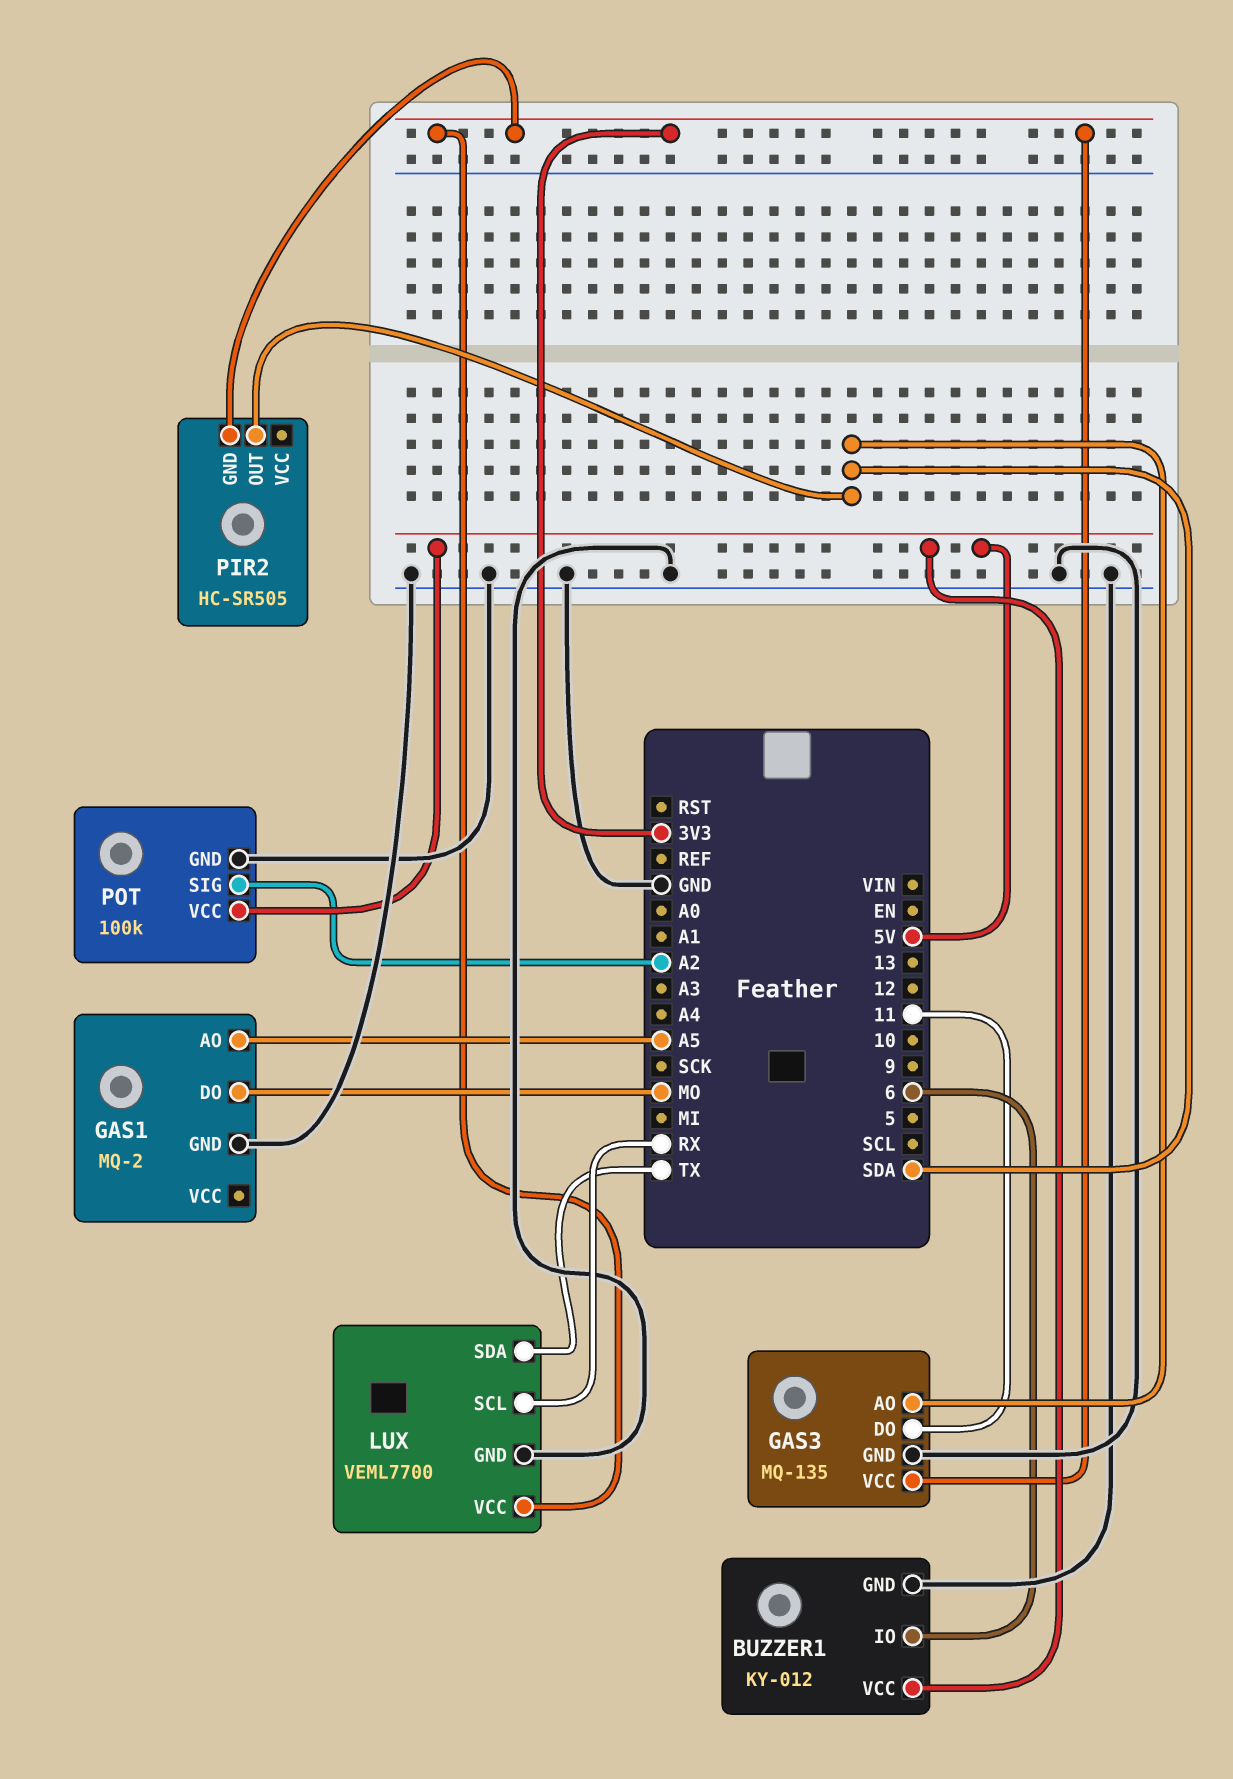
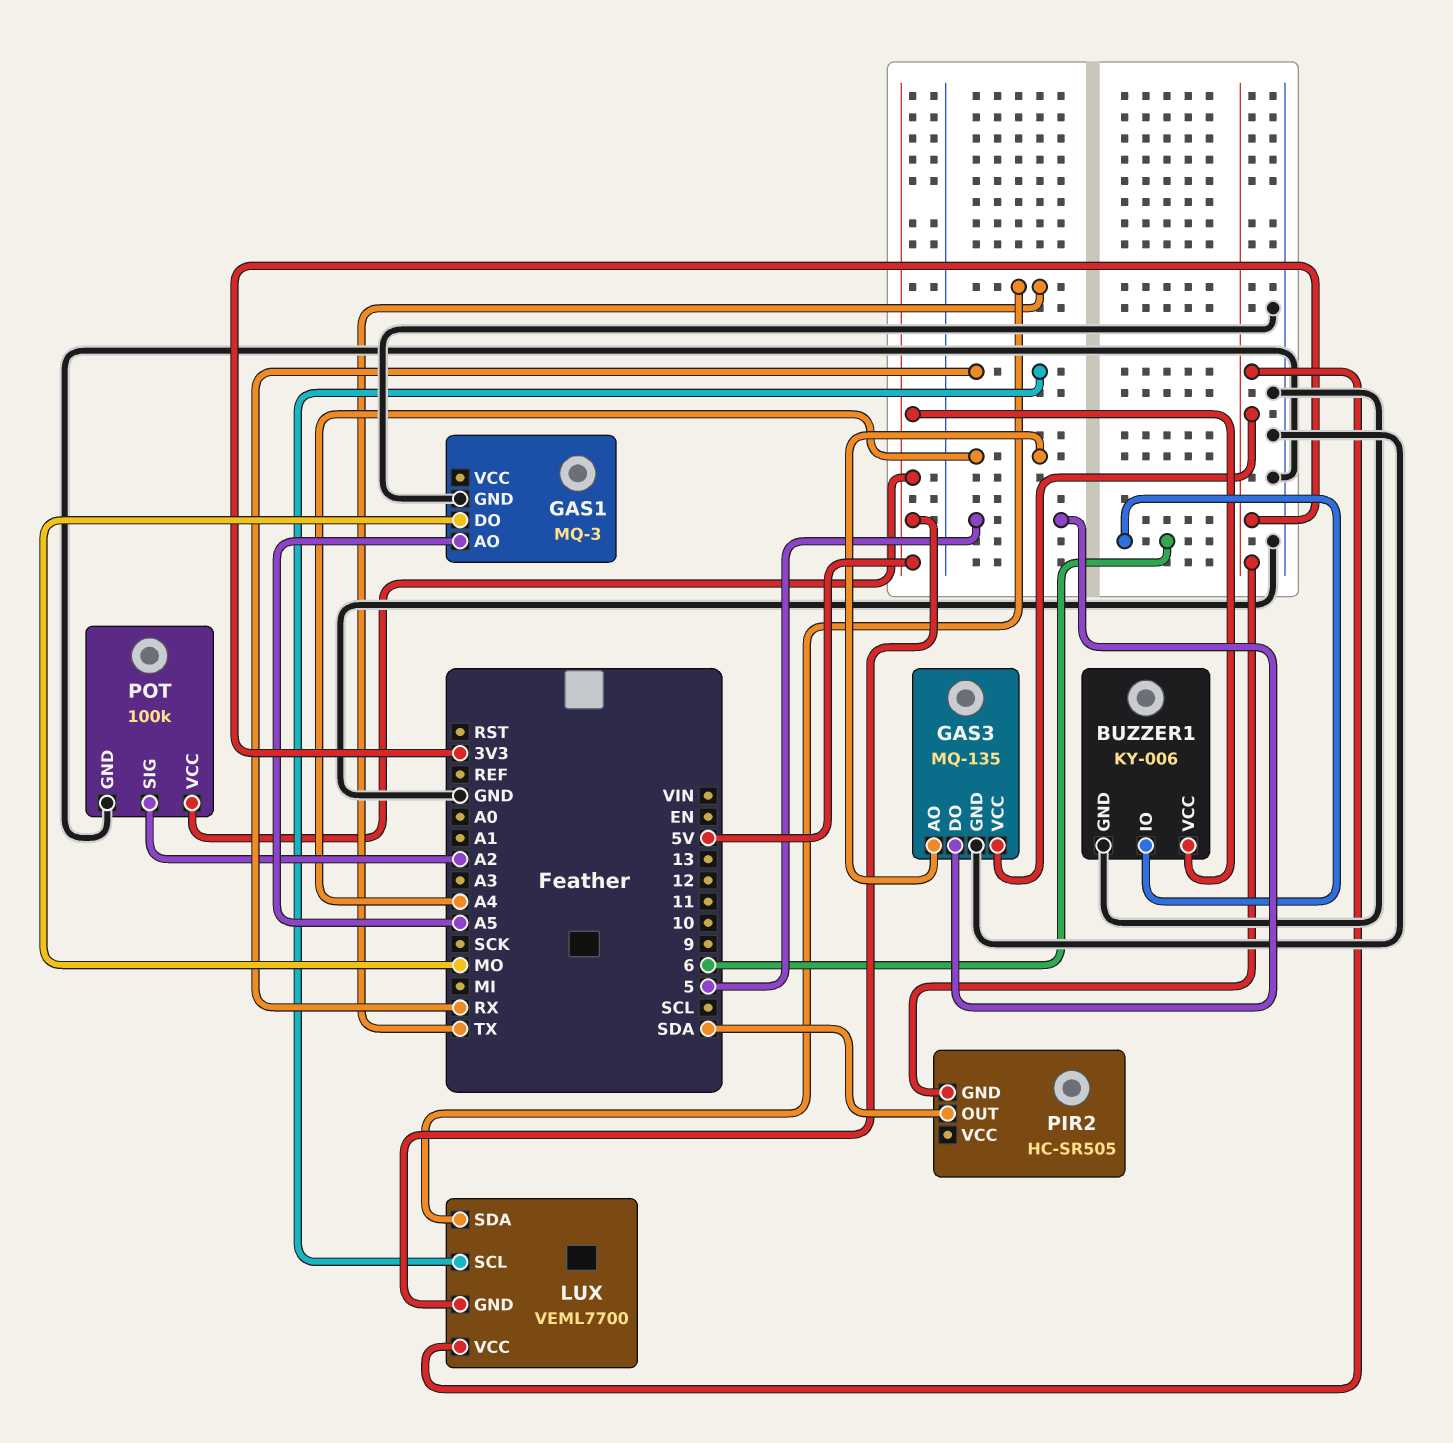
BUZZER1: KY-012 -> KY-006
GAS1: MQ-2 -> MQ-3
GAS3 pin AO: SDA -> A4
GAS3 pin DO: 11 -> 5
LUX pin GND: GND -> 5V

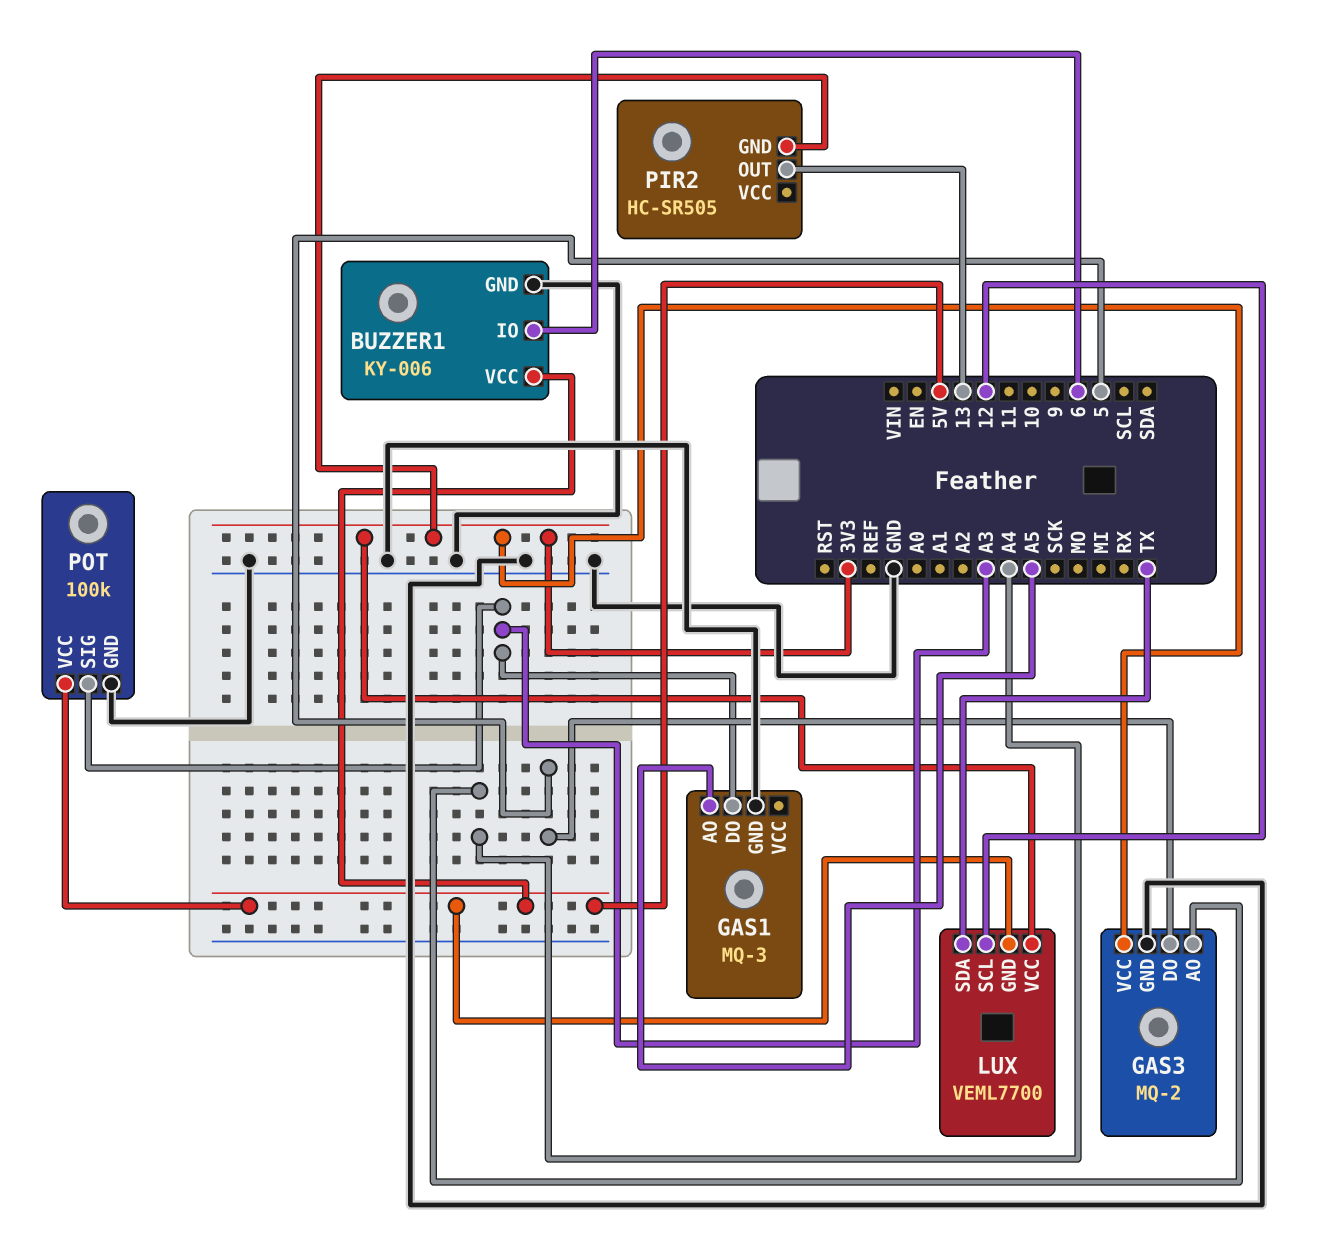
GAS1 pin DO: MO -> A3
GAS3: MQ-135 -> MQ-2
LUX pin SCL: RX -> 12
PIR2 pin OUT: SDA -> 13
POT pin SIG: A2 -> A3

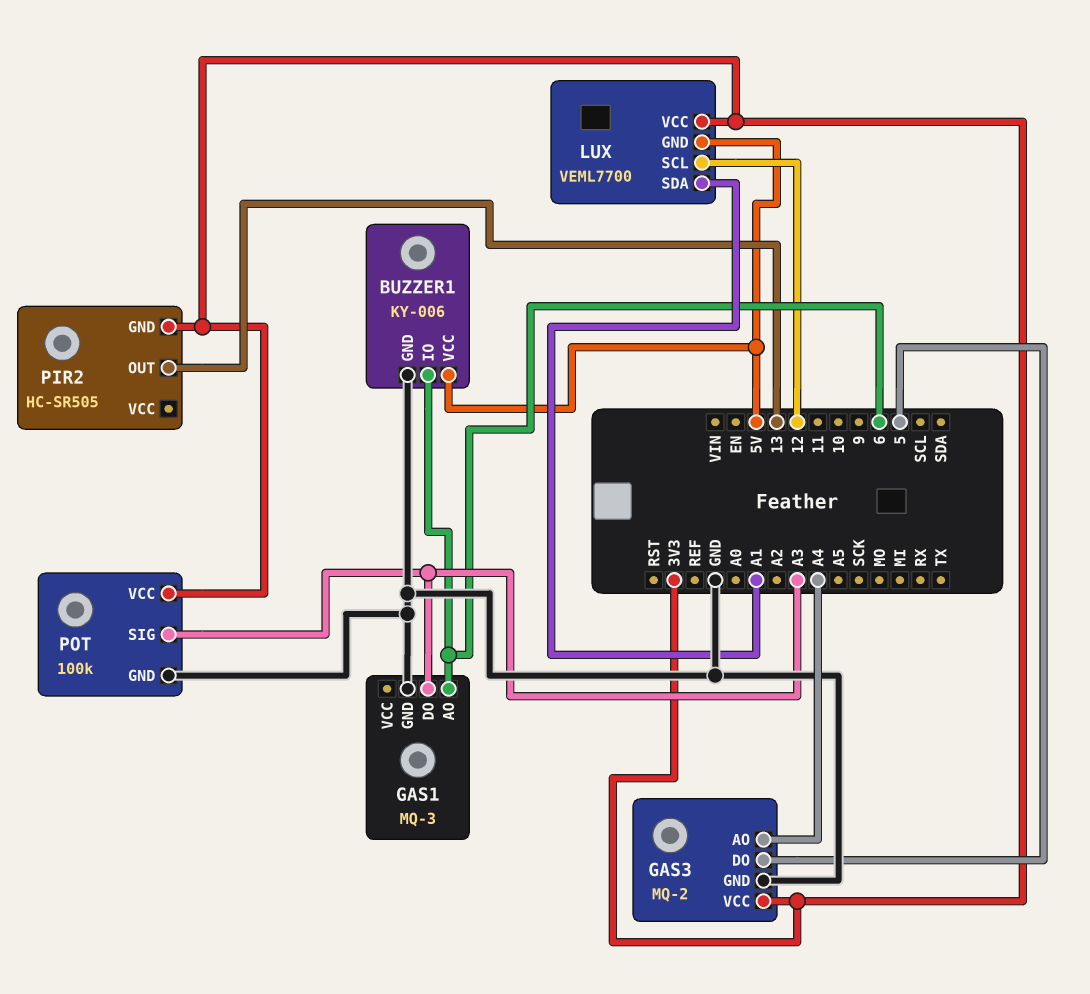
GAS1 pin AO: A5 -> 6
LUX pin SDA: TX -> A1
POT pin VCC: 5V -> 3V3

